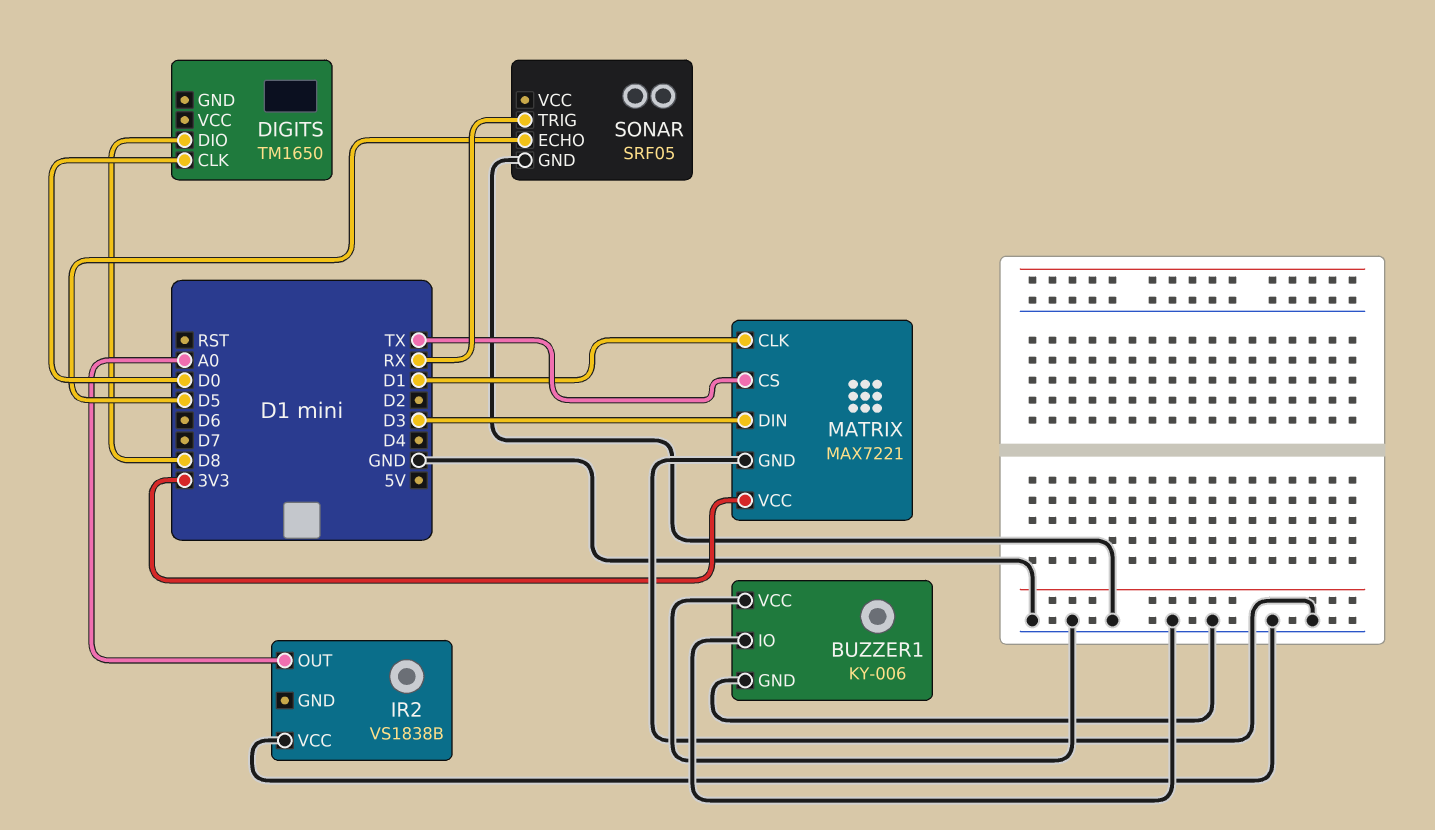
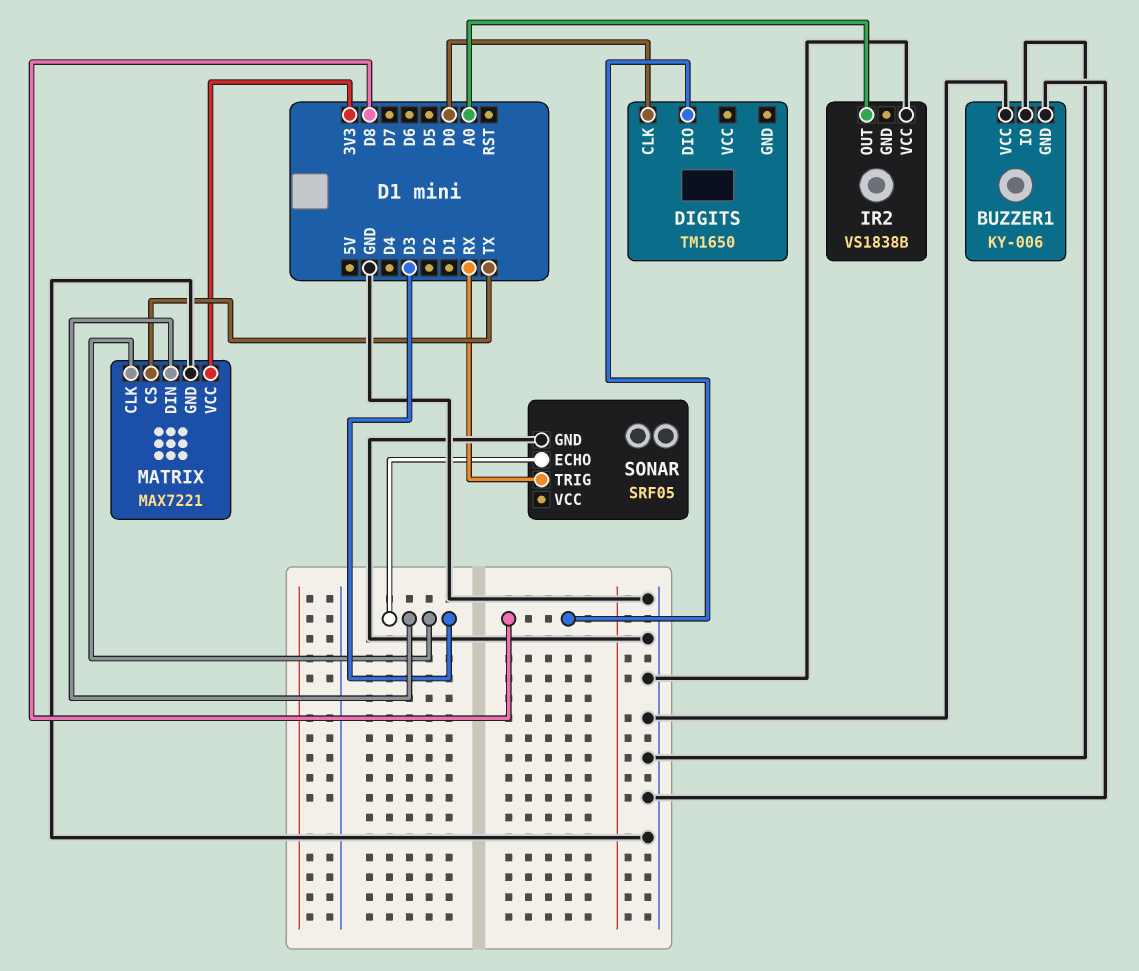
MATRIX pin CLK: D1 -> D3
SONAR pin ECHO: D5 -> D3

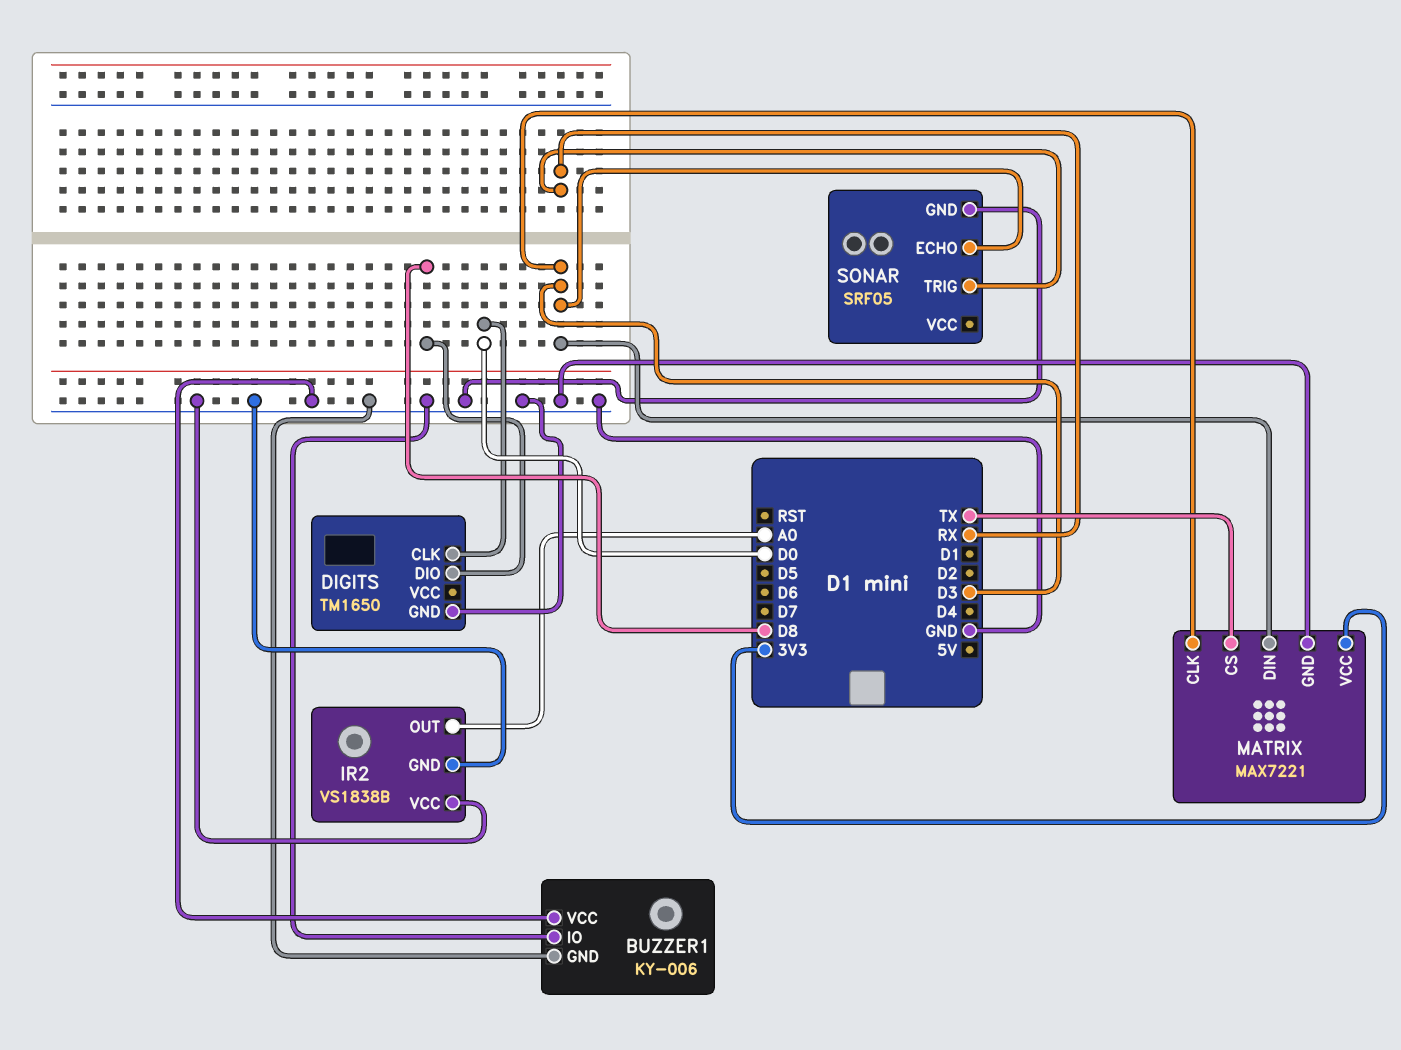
DIGITS pin GND: none -> GND
IR2 pin GND: none -> GND

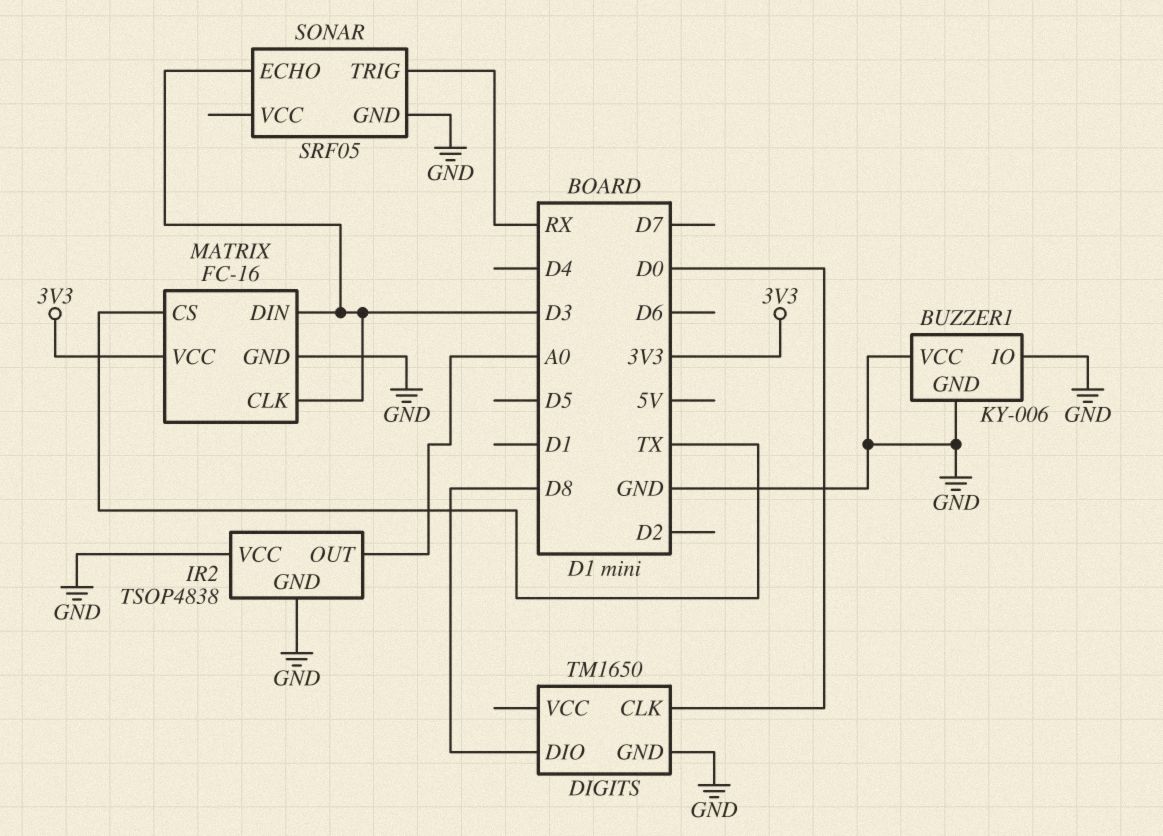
IR2: VS1838B -> TSOP4838
MATRIX: MAX7221 -> FC-16

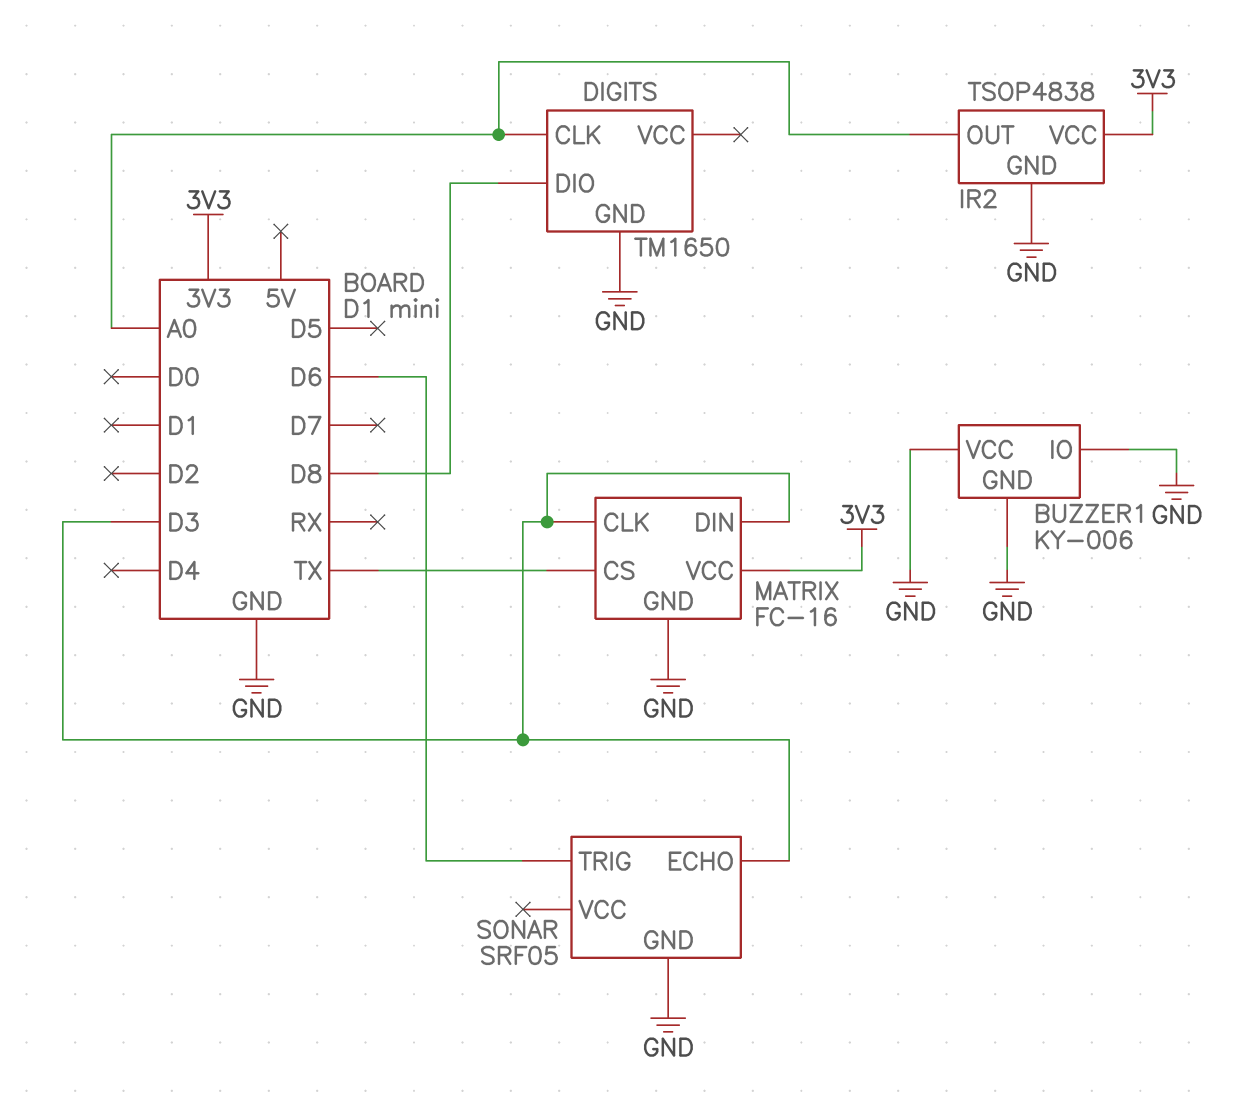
DIGITS pin CLK: D0 -> A0
IR2 pin VCC: GND -> 3V3
SONAR pin TRIG: RX -> D6

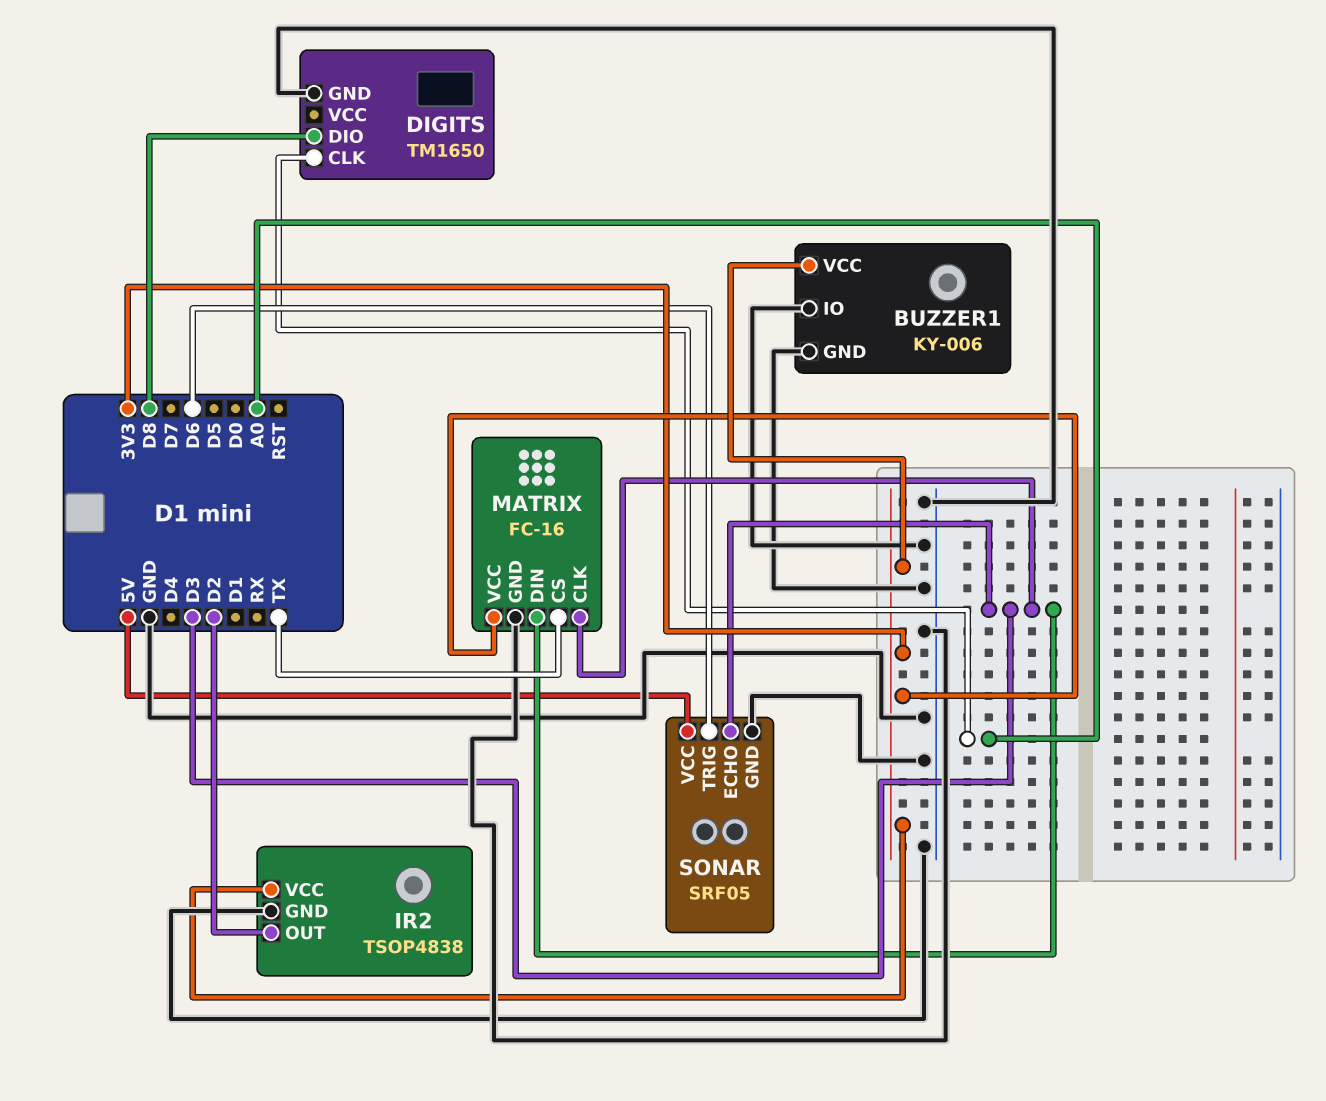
BUZZER1 pin VCC: GND -> 3V3
IR2 pin OUT: A0 -> D2
SONAR pin VCC: none -> 5V

